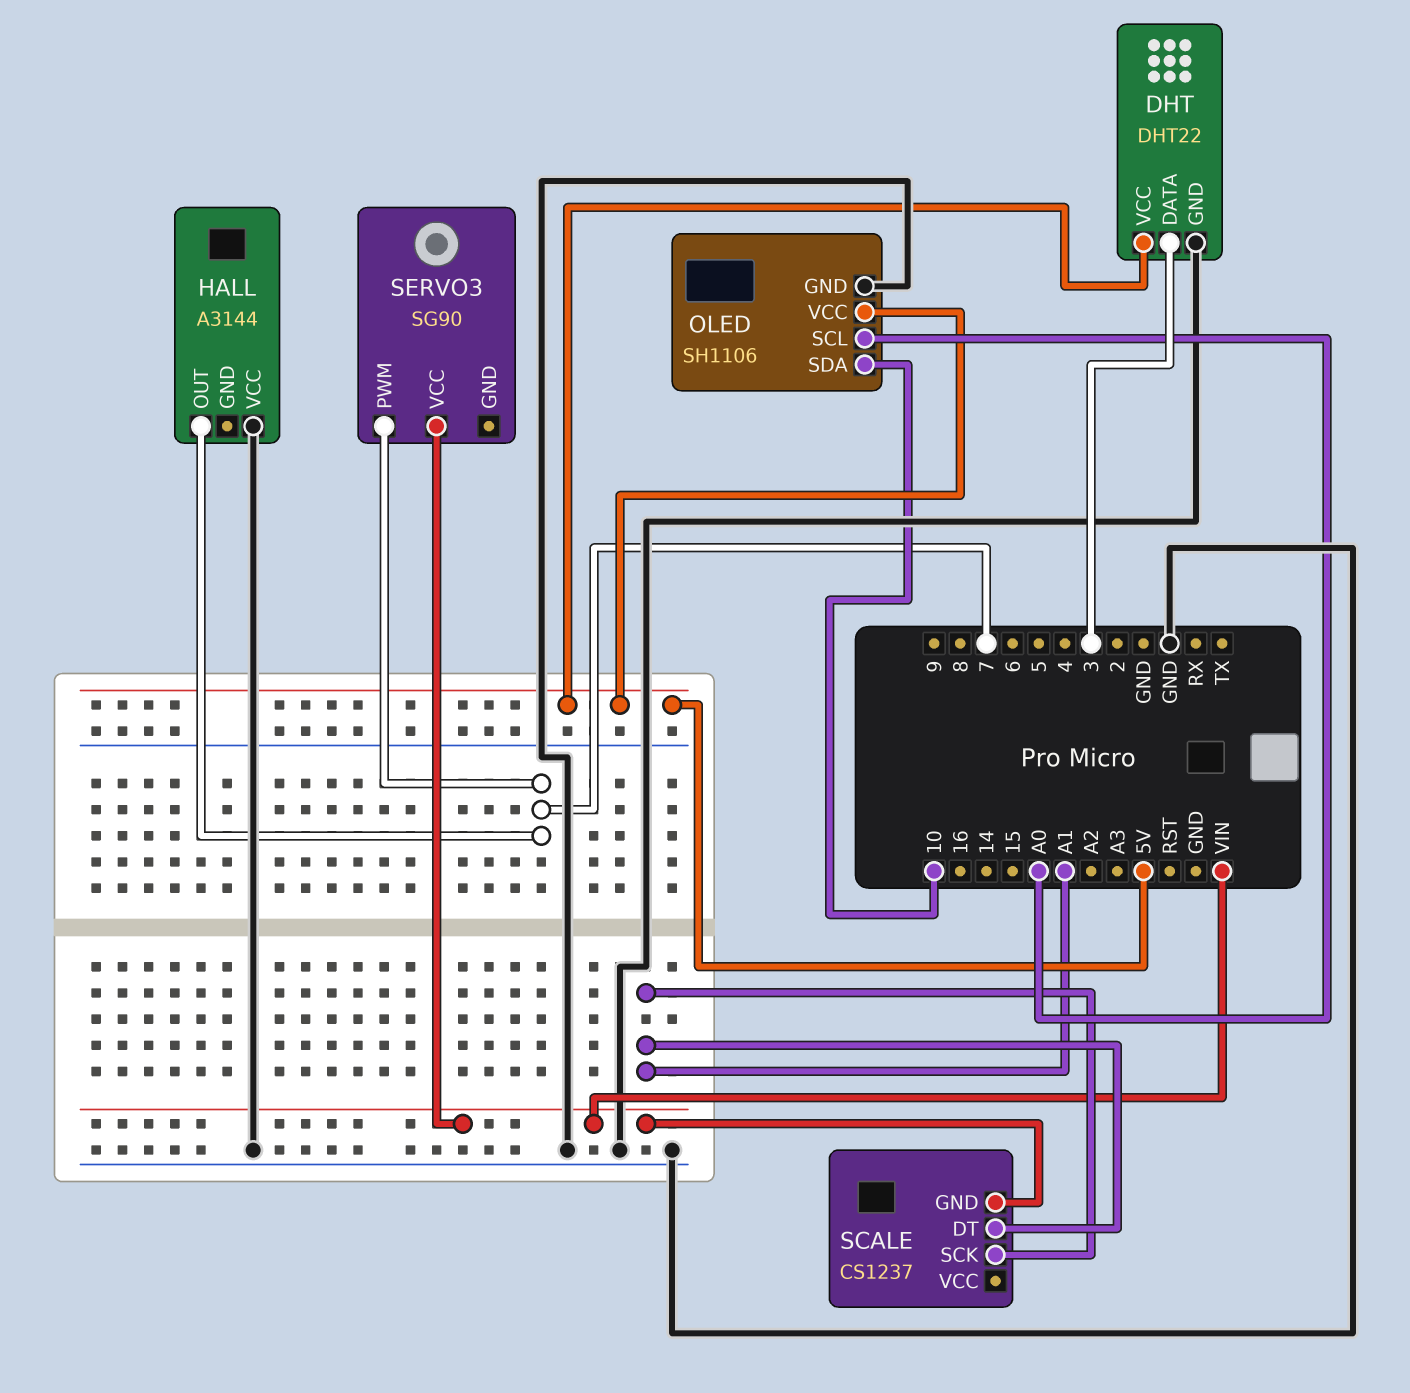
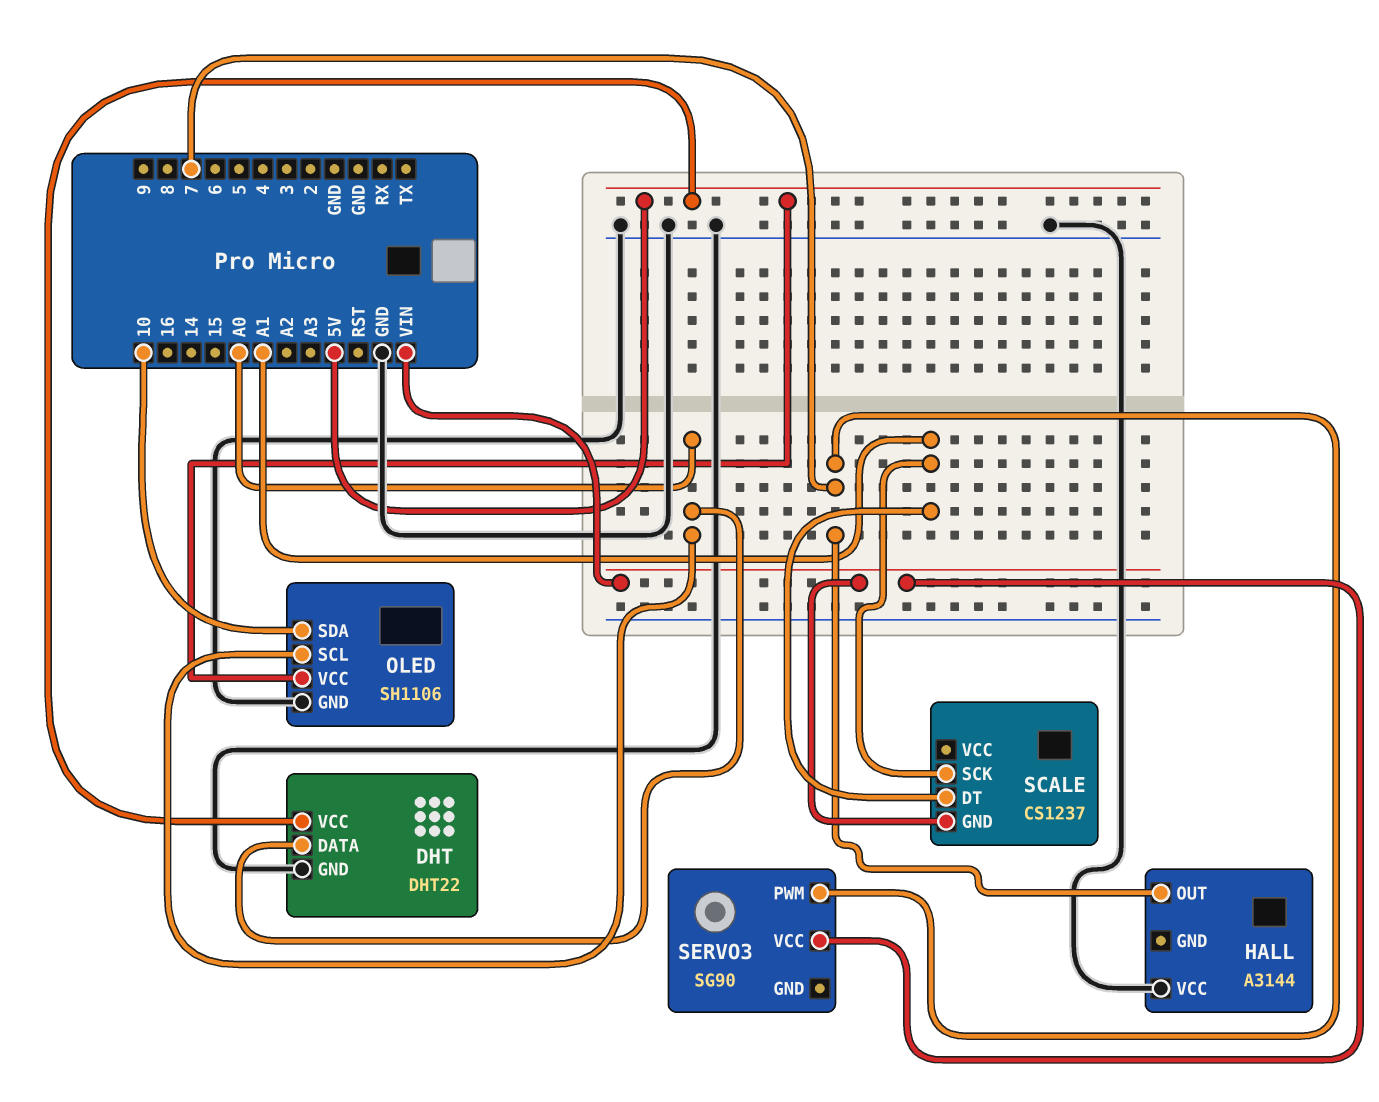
DHT pin DATA: 3 -> A0

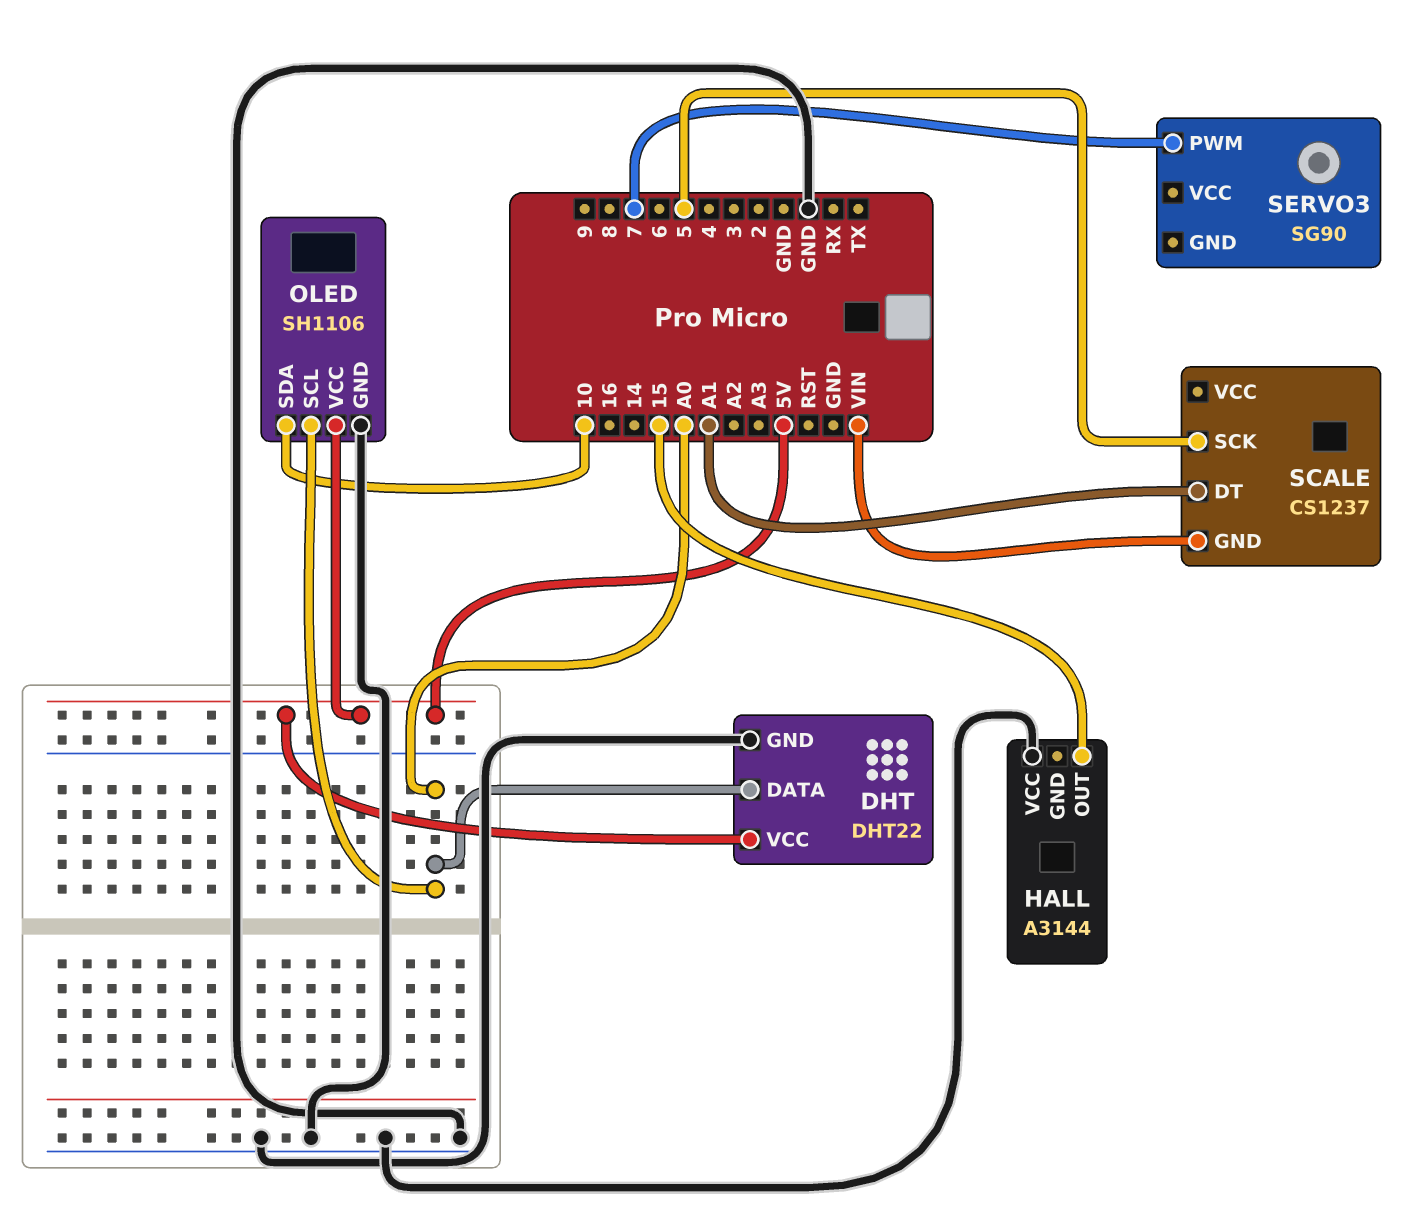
HALL pin OUT: 7 -> 15
SCALE pin SCK: A1 -> 5
SERVO3 pin VCC: VIN -> none

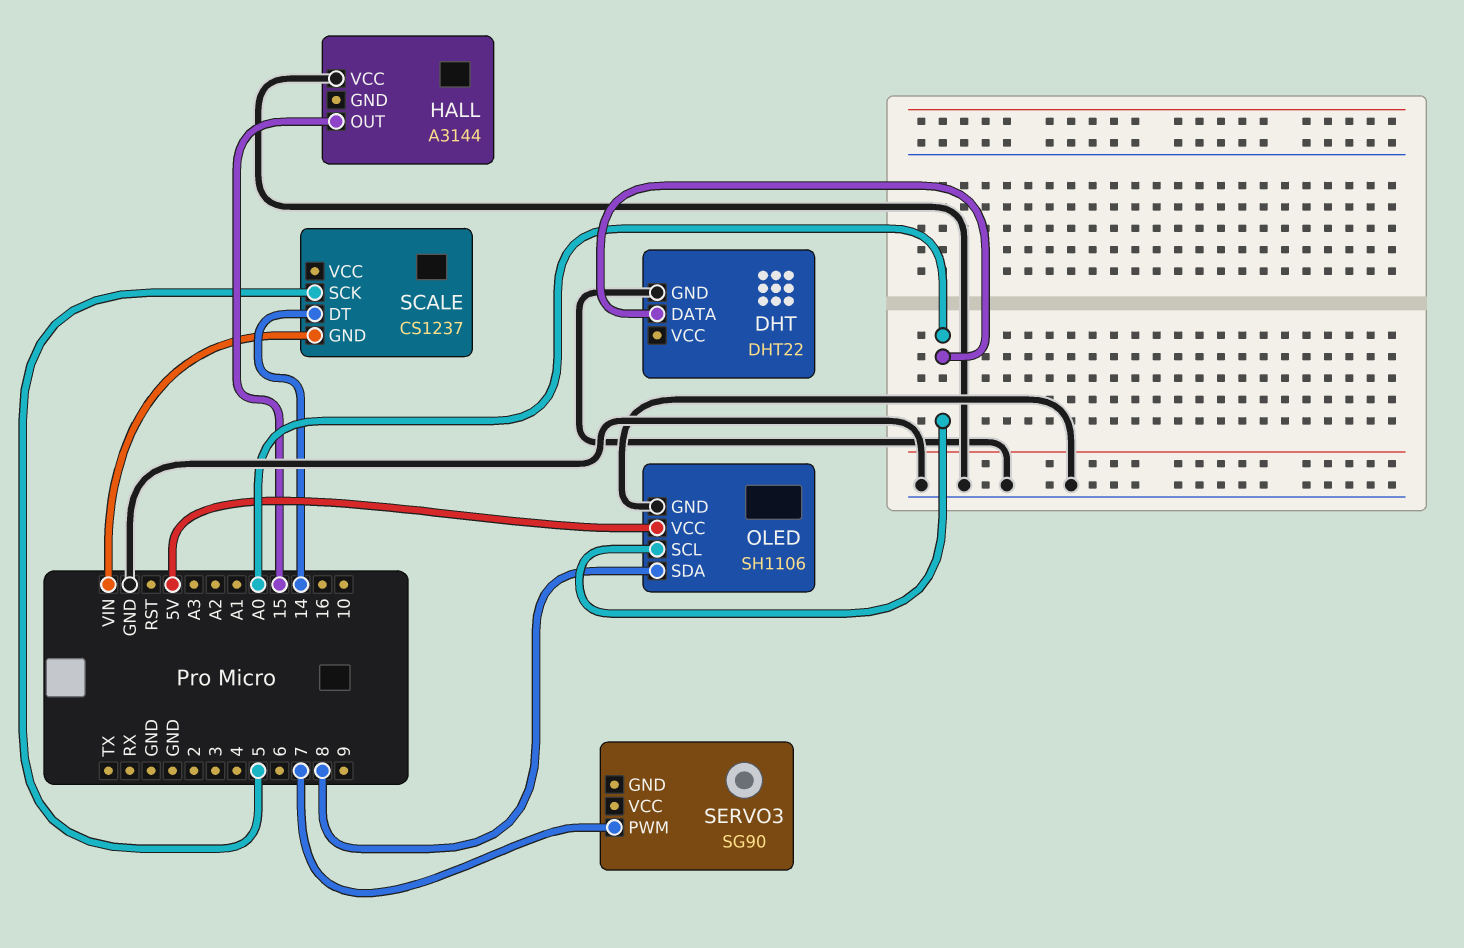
DHT pin VCC: 5V -> none
OLED pin SDA: 10 -> 8
SCALE pin DT: A1 -> 14

